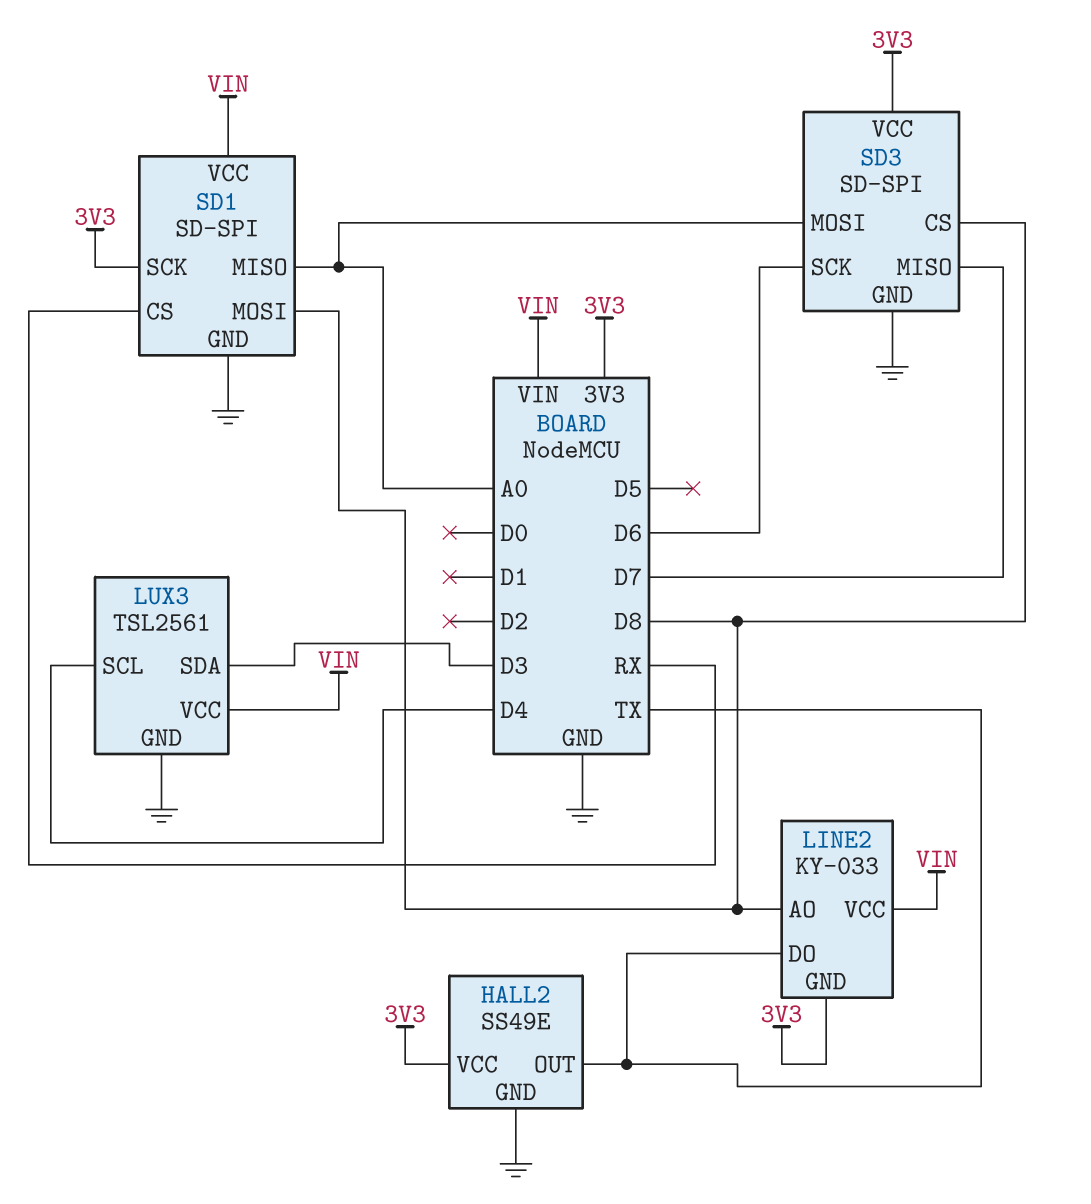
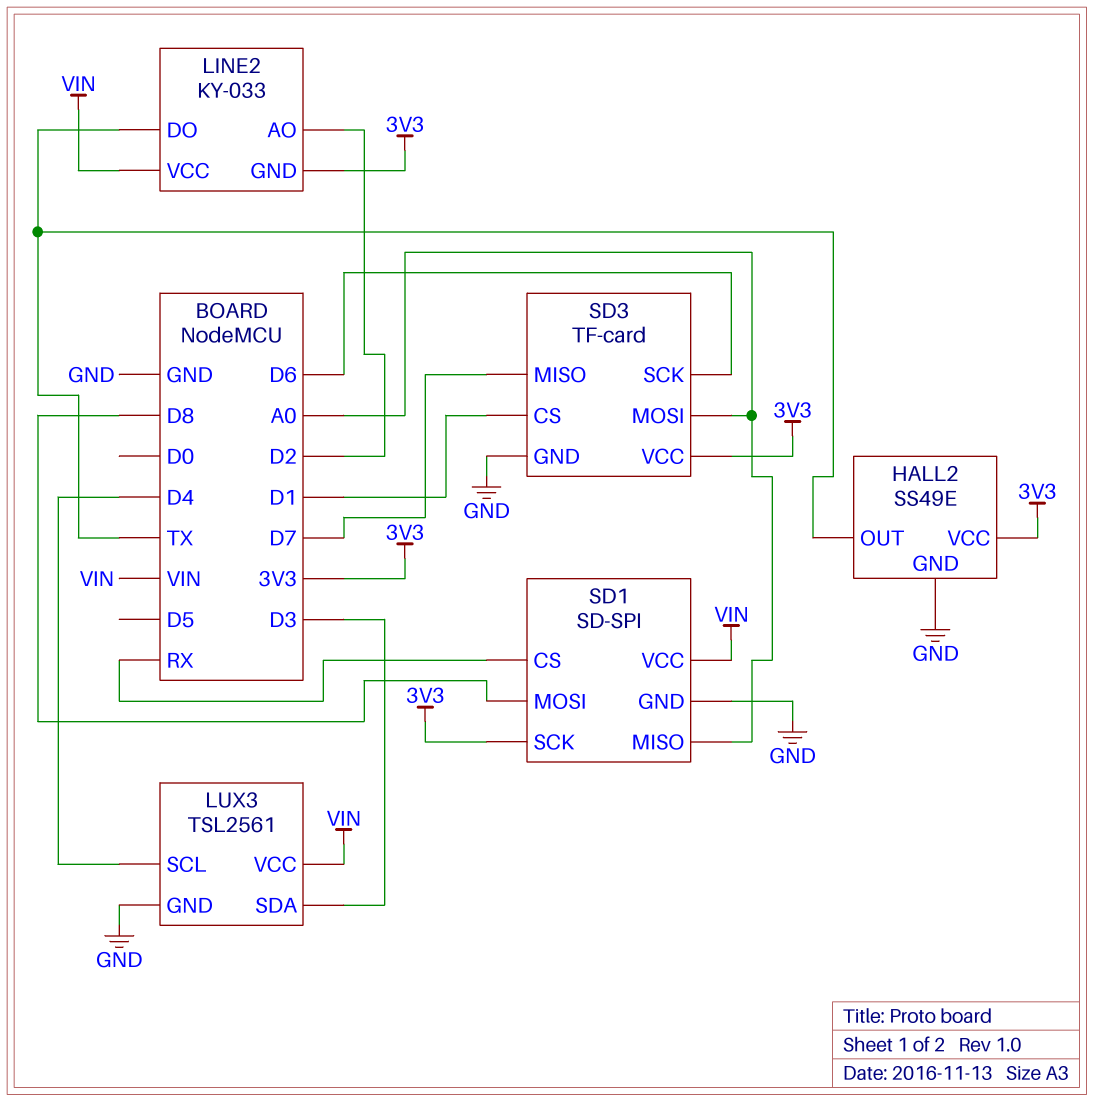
LINE2 pin AO: D8 -> D2
SD3: SD-SPI -> TF-card
SD3 pin CS: D8 -> D1

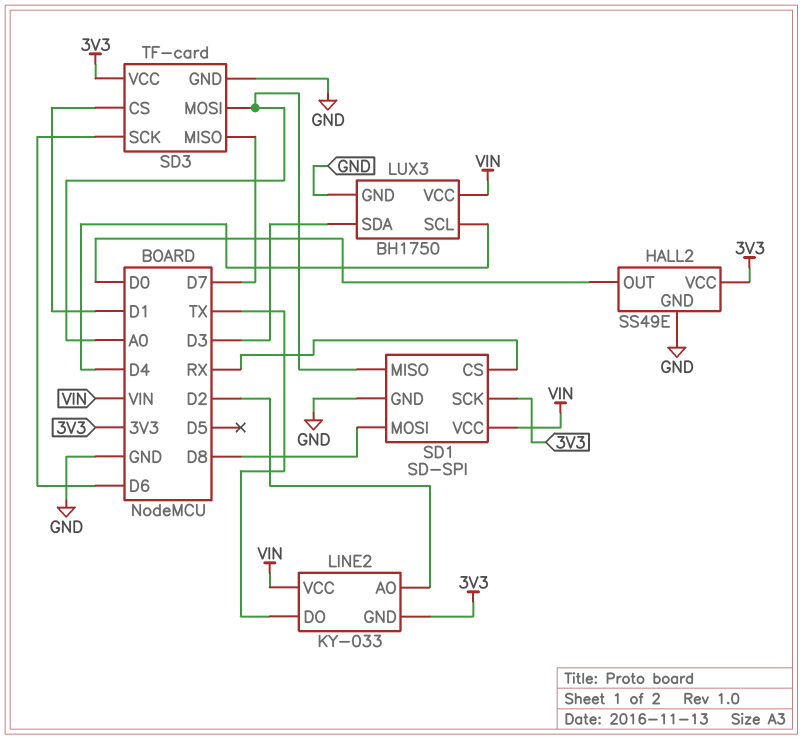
HALL2 pin OUT: TX -> D0
LUX3: TSL2561 -> BH1750

